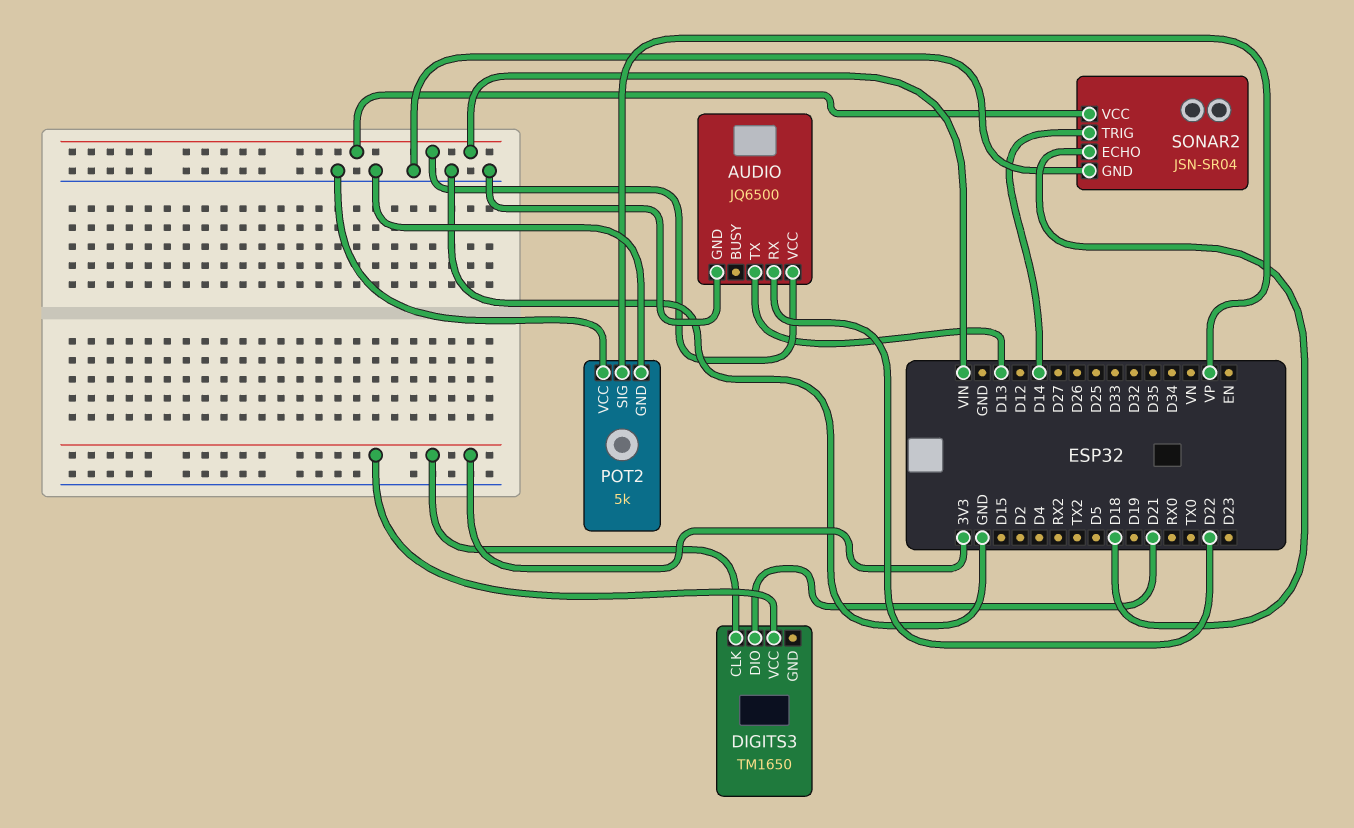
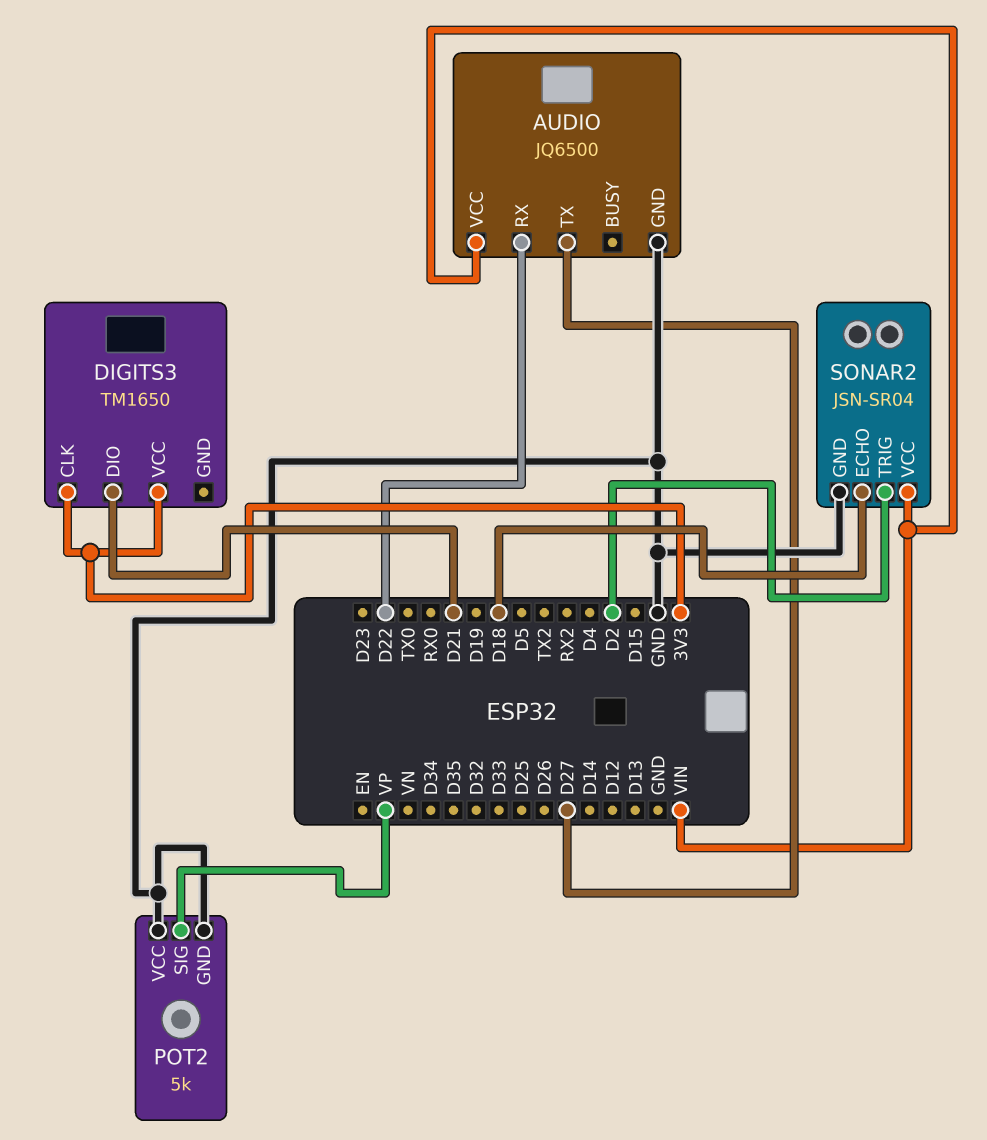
AUDIO pin TX: D13 -> D27
SONAR2 pin TRIG: D14 -> D2

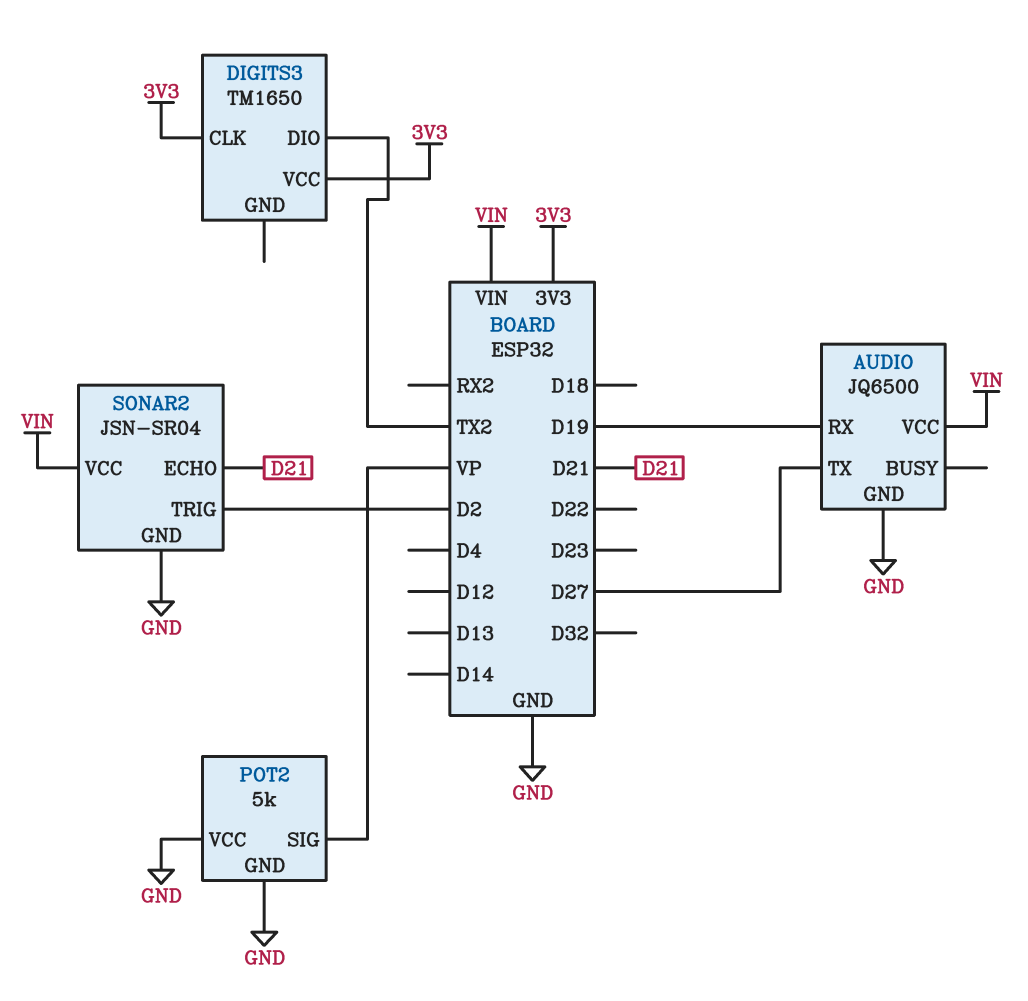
AUDIO pin RX: D22 -> D19
DIGITS3 pin DIO: D21 -> TX2
SONAR2 pin ECHO: D18 -> D21

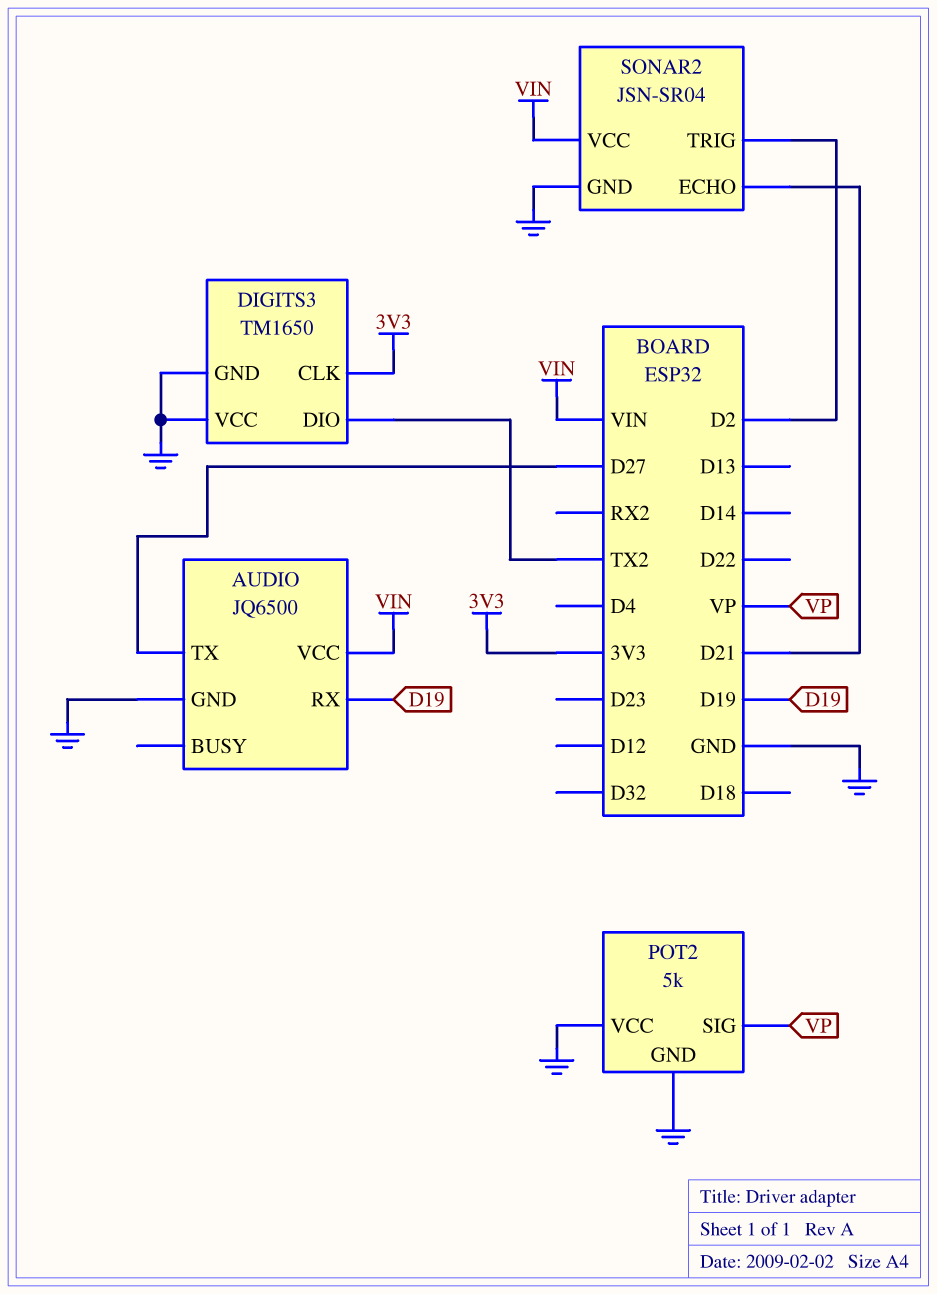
DIGITS3 pin GND: none -> GND
DIGITS3 pin VCC: 3V3 -> GND

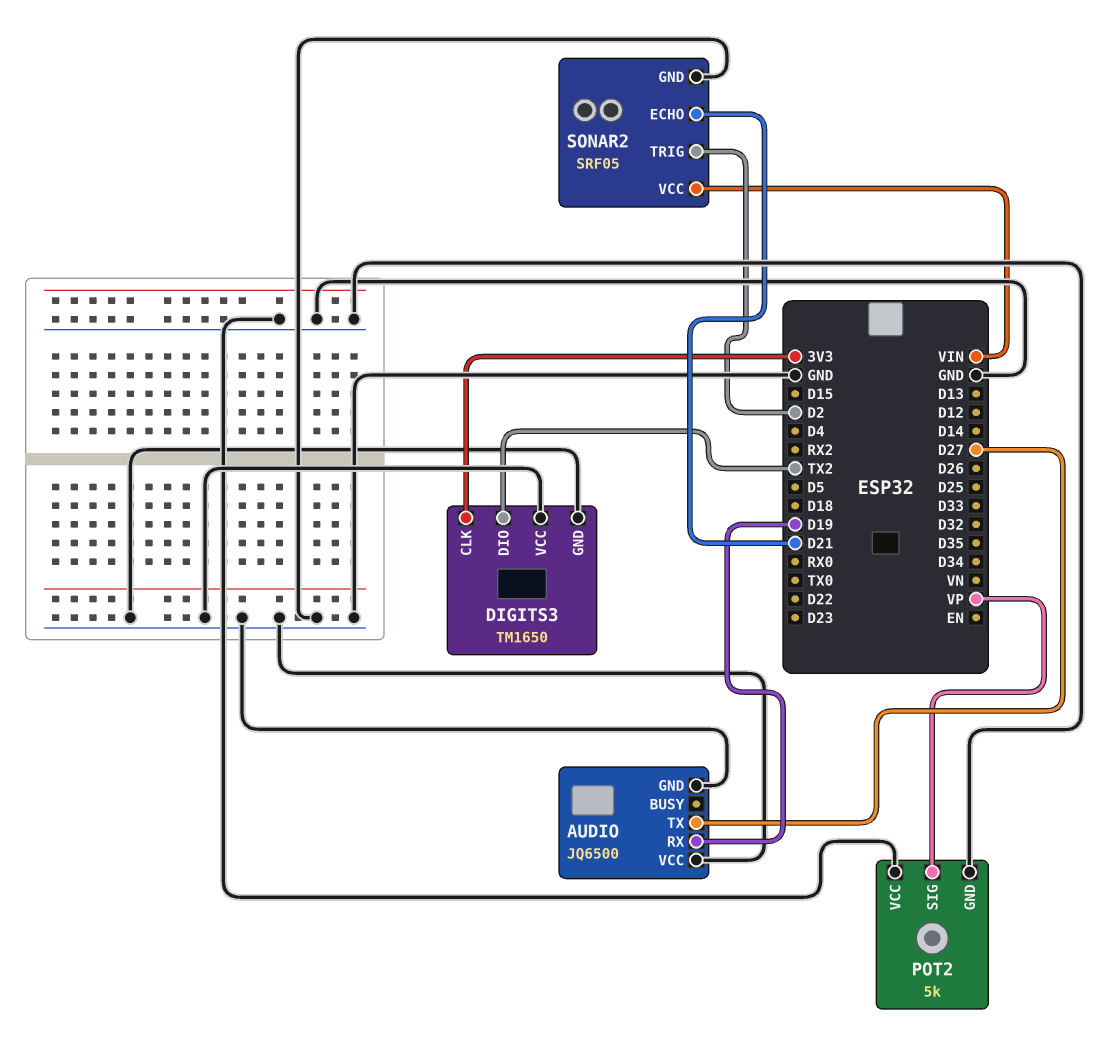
AUDIO pin VCC: VIN -> GND
SONAR2: JSN-SR04 -> SRF05

